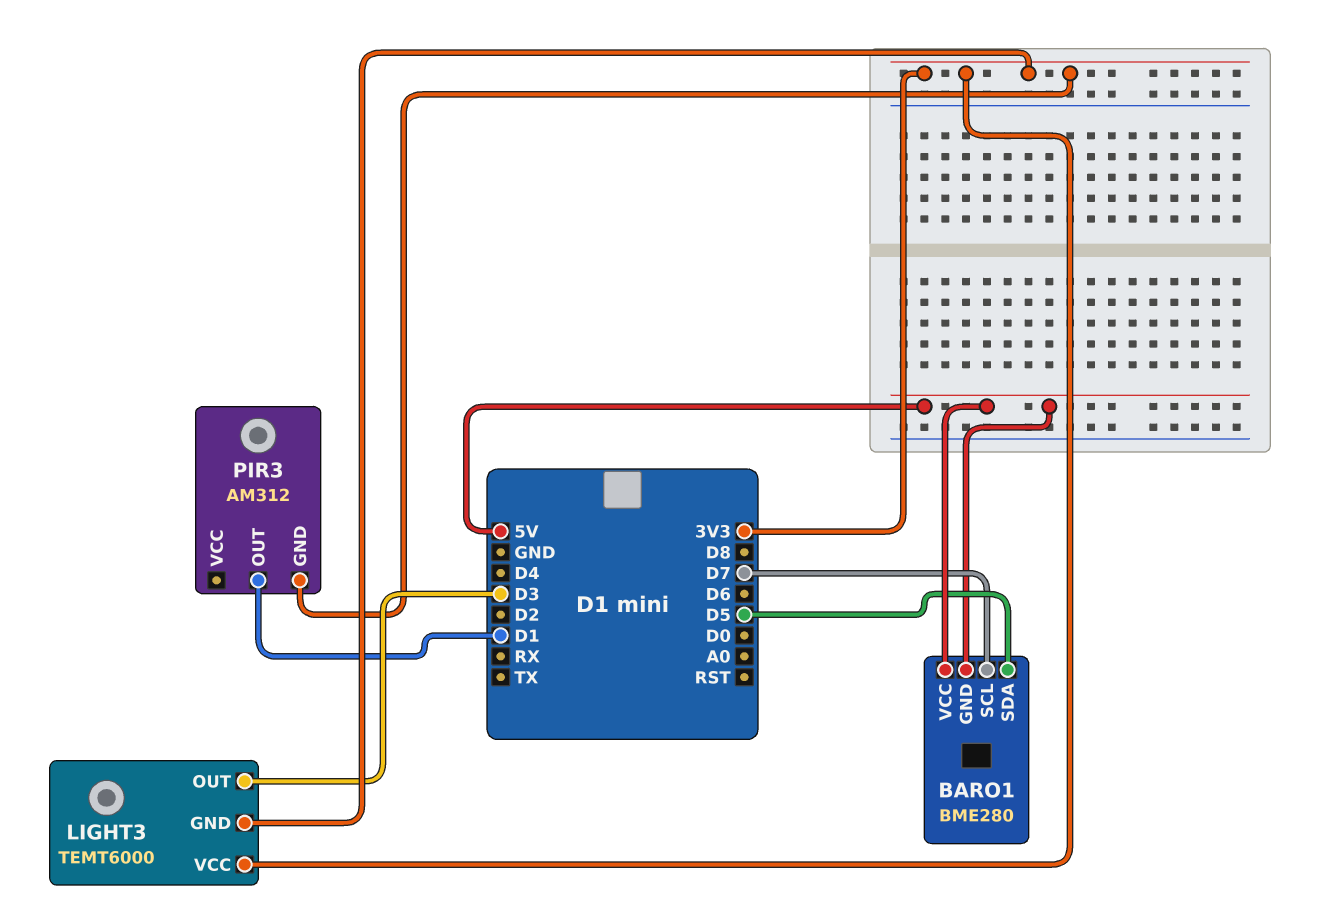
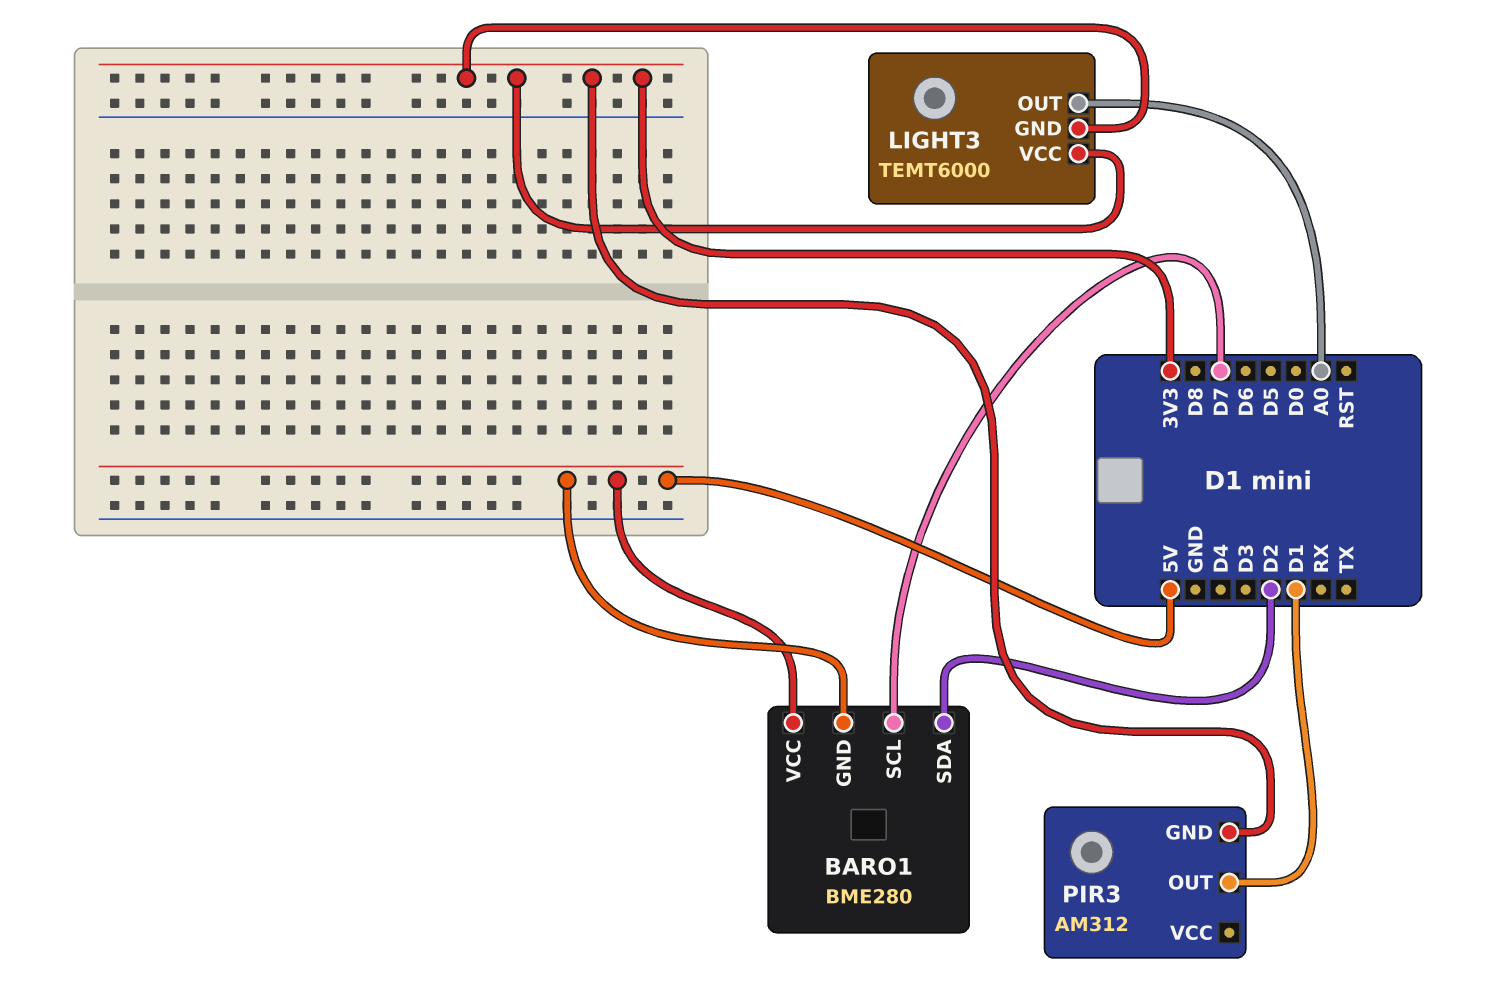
BARO1 pin SDA: D5 -> D2
LIGHT3 pin OUT: D3 -> A0

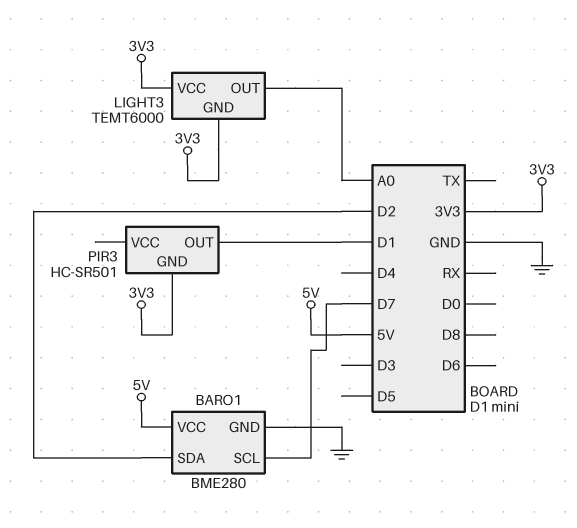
BARO1 pin GND: 5V -> GND
PIR3: AM312 -> HC-SR501

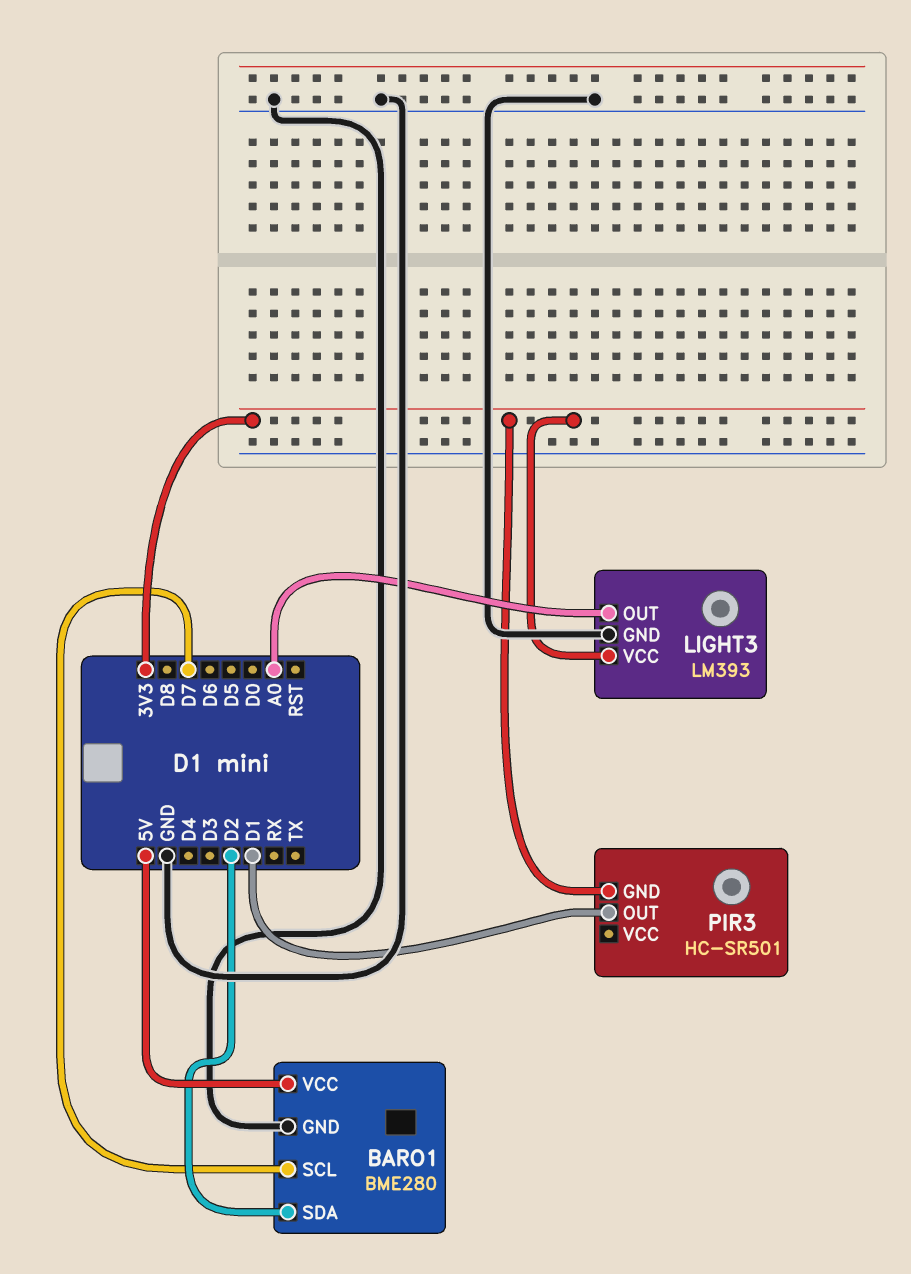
LIGHT3: TEMT6000 -> LM393
LIGHT3 pin GND: 3V3 -> GND

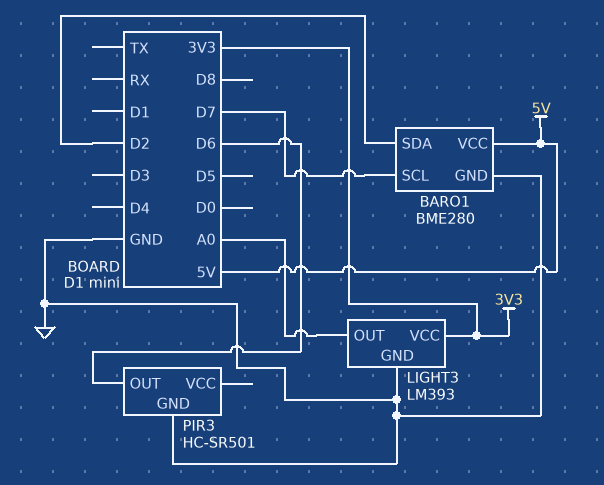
PIR3 pin GND: 3V3 -> GND
PIR3 pin OUT: D1 -> D6

